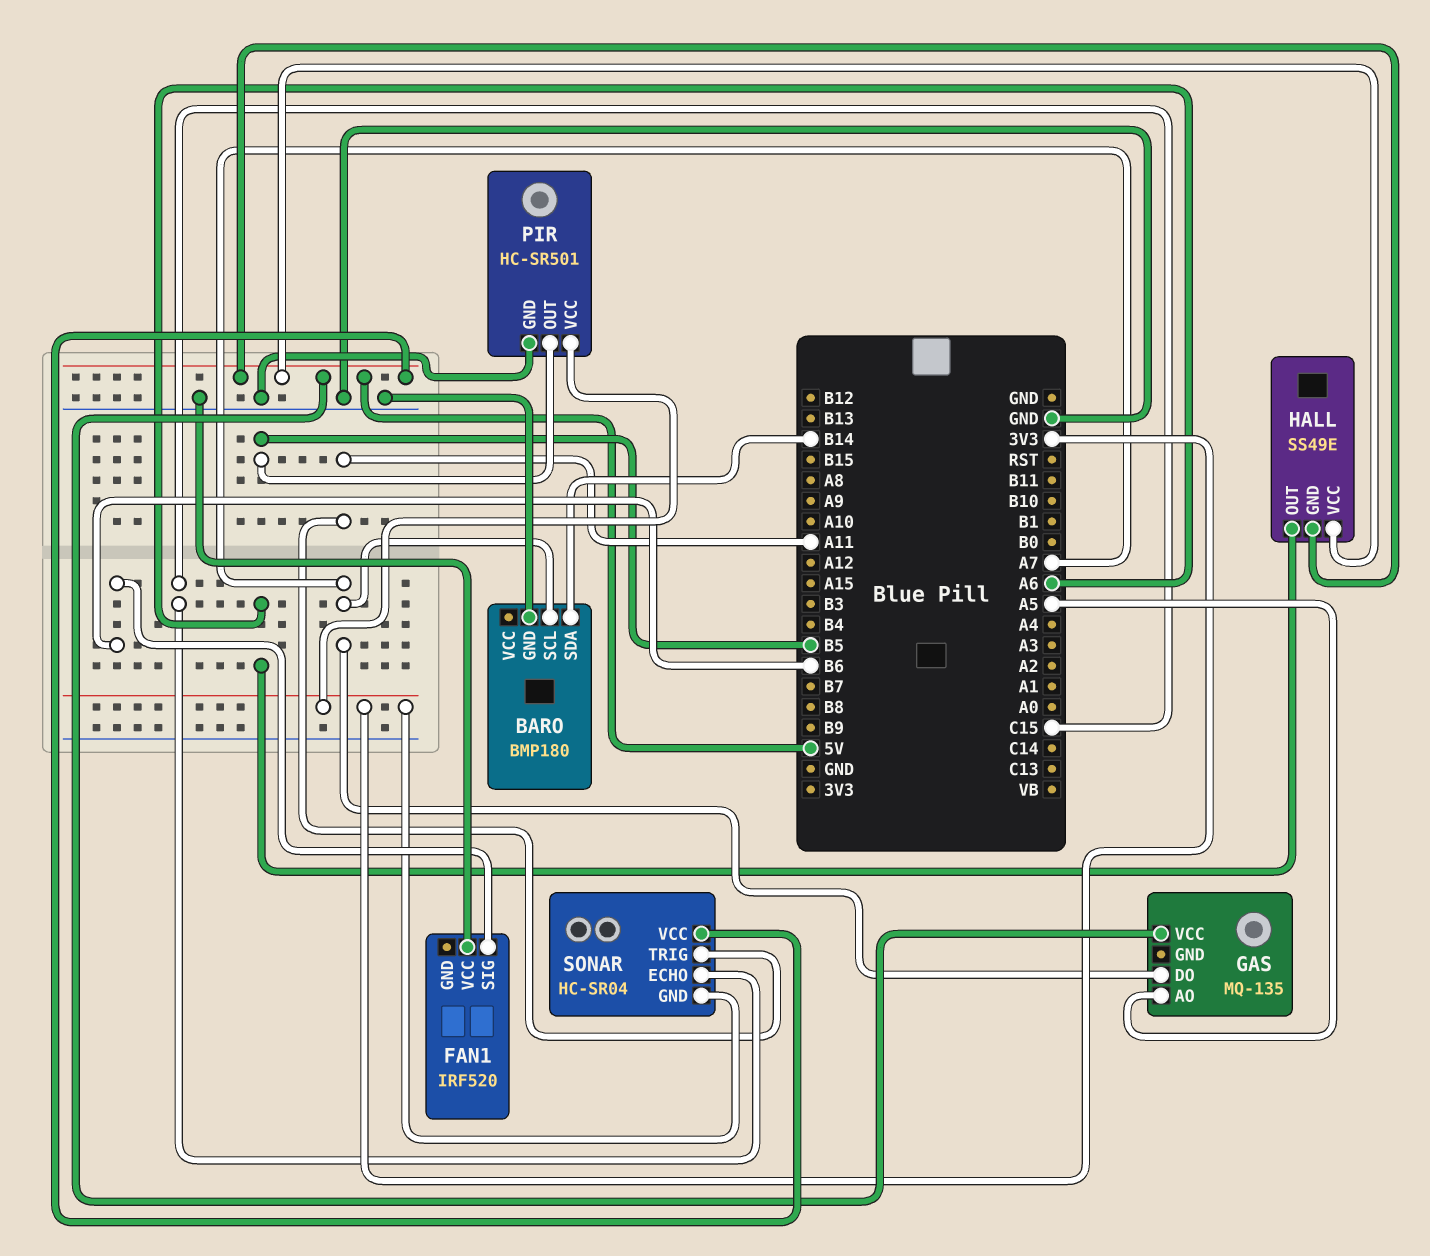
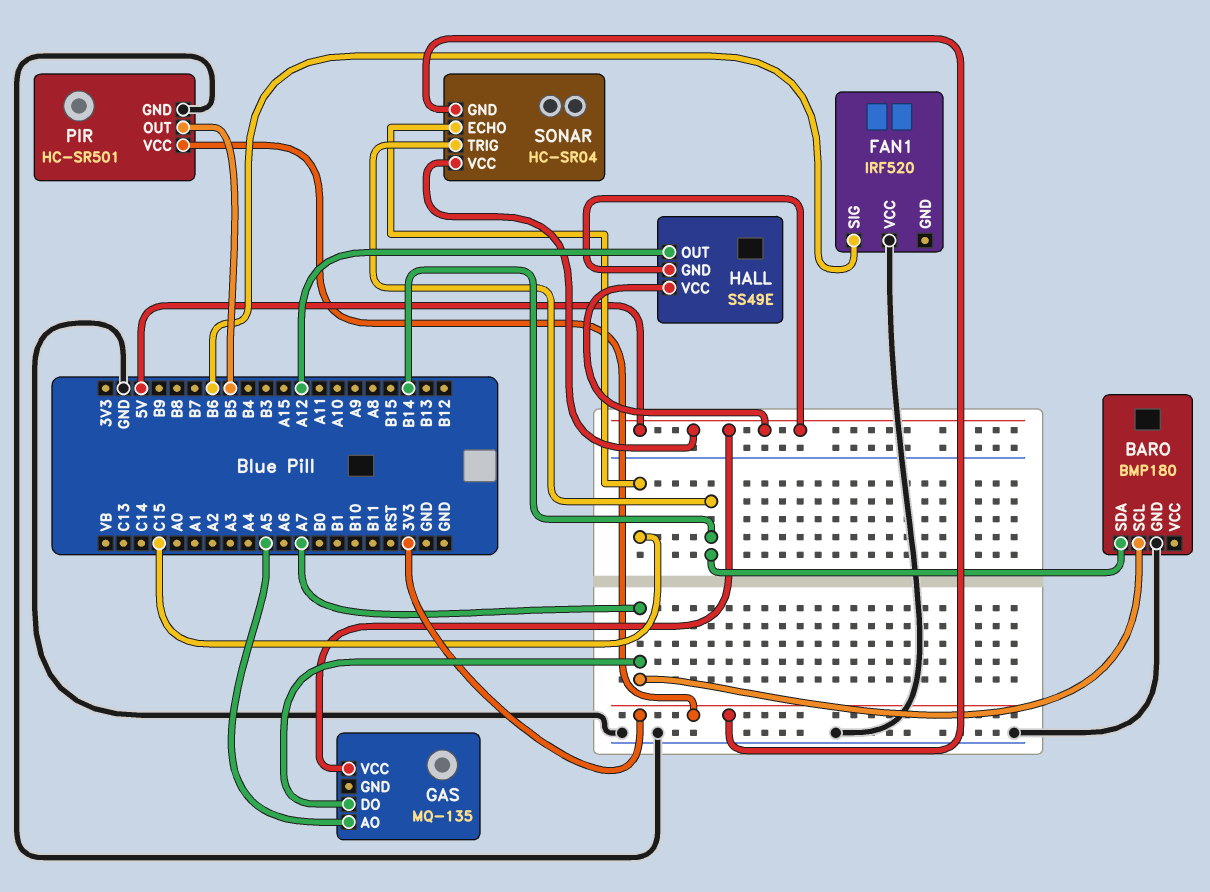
HALL pin OUT: A6 -> A12
SONAR pin TRIG: A11 -> B14

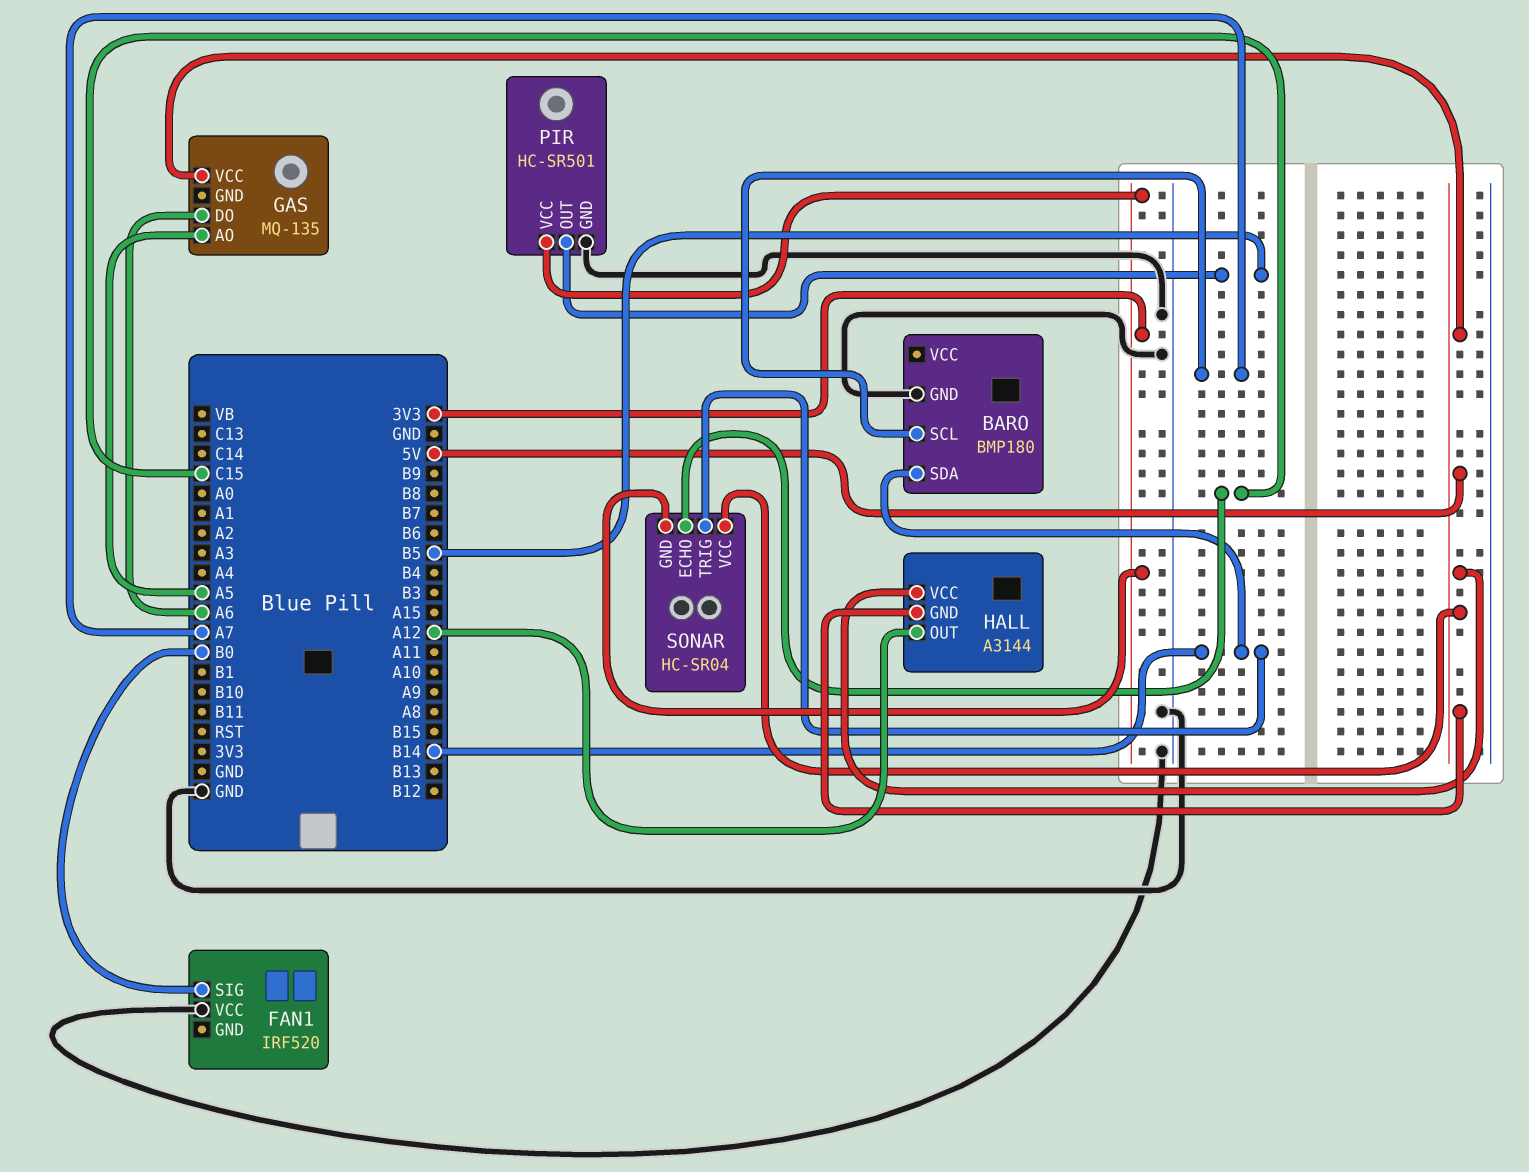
FAN1 pin SIG: B6 -> B0
GAS pin DO: A7 -> A6
HALL: SS49E -> A3144

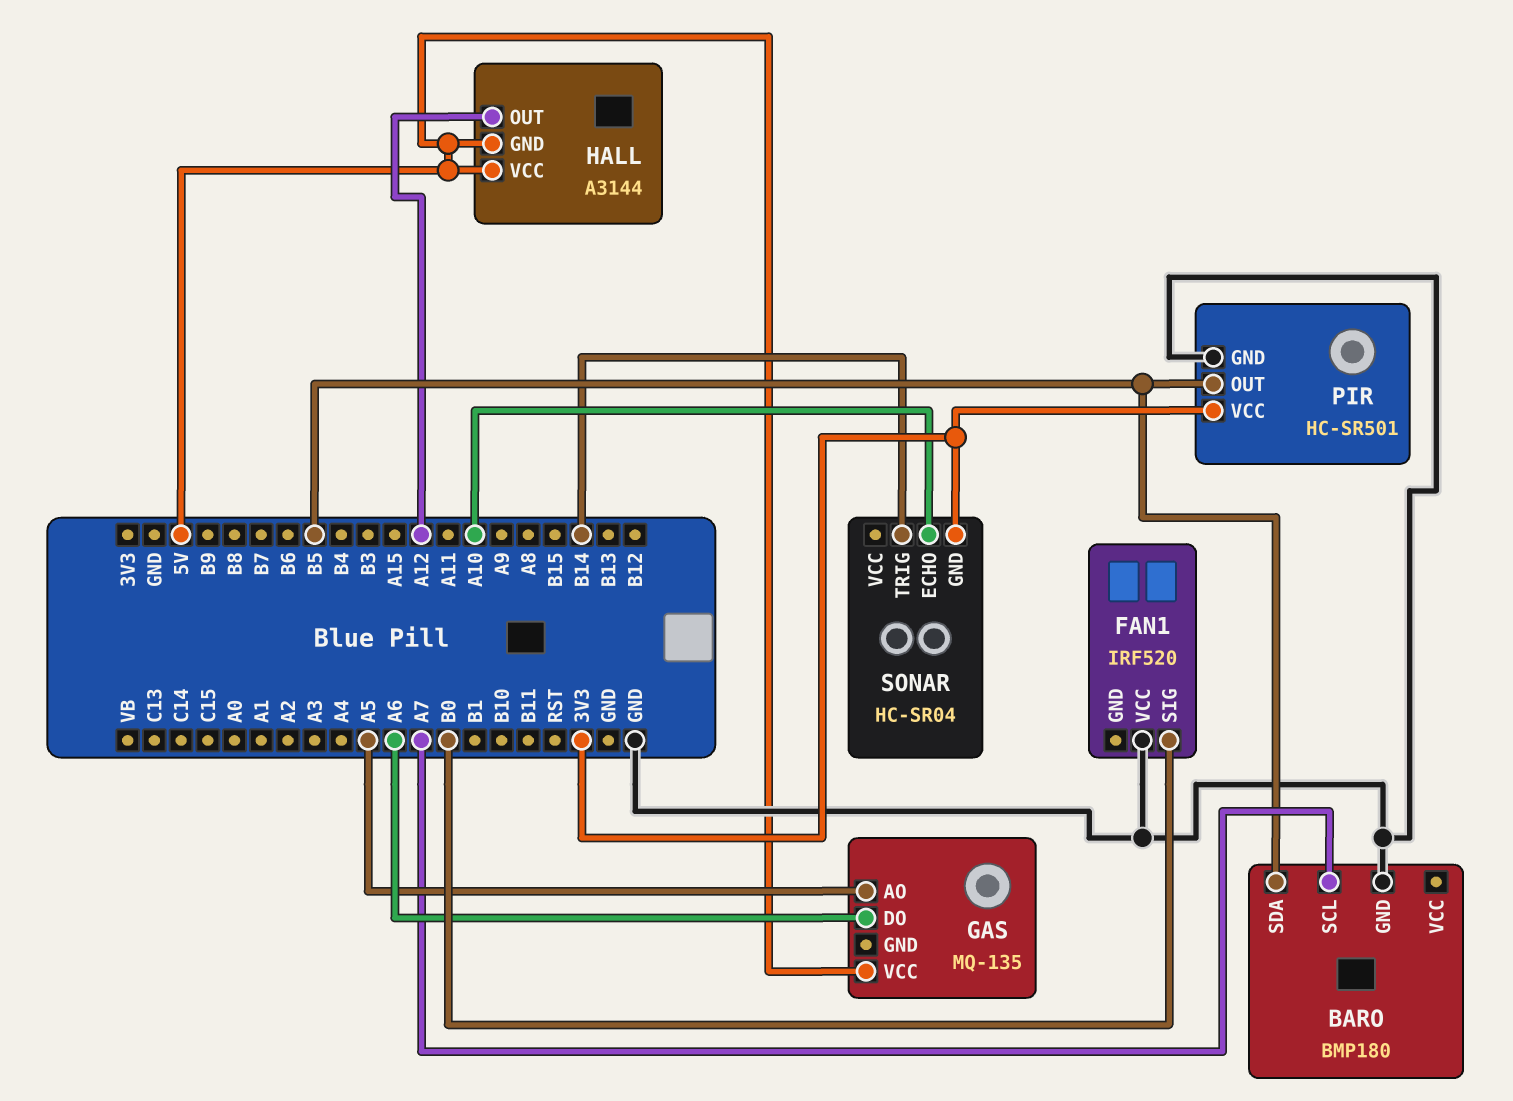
BARO pin SDA: B14 -> B5
SONAR pin ECHO: C15 -> A10
SONAR pin VCC: 5V -> none

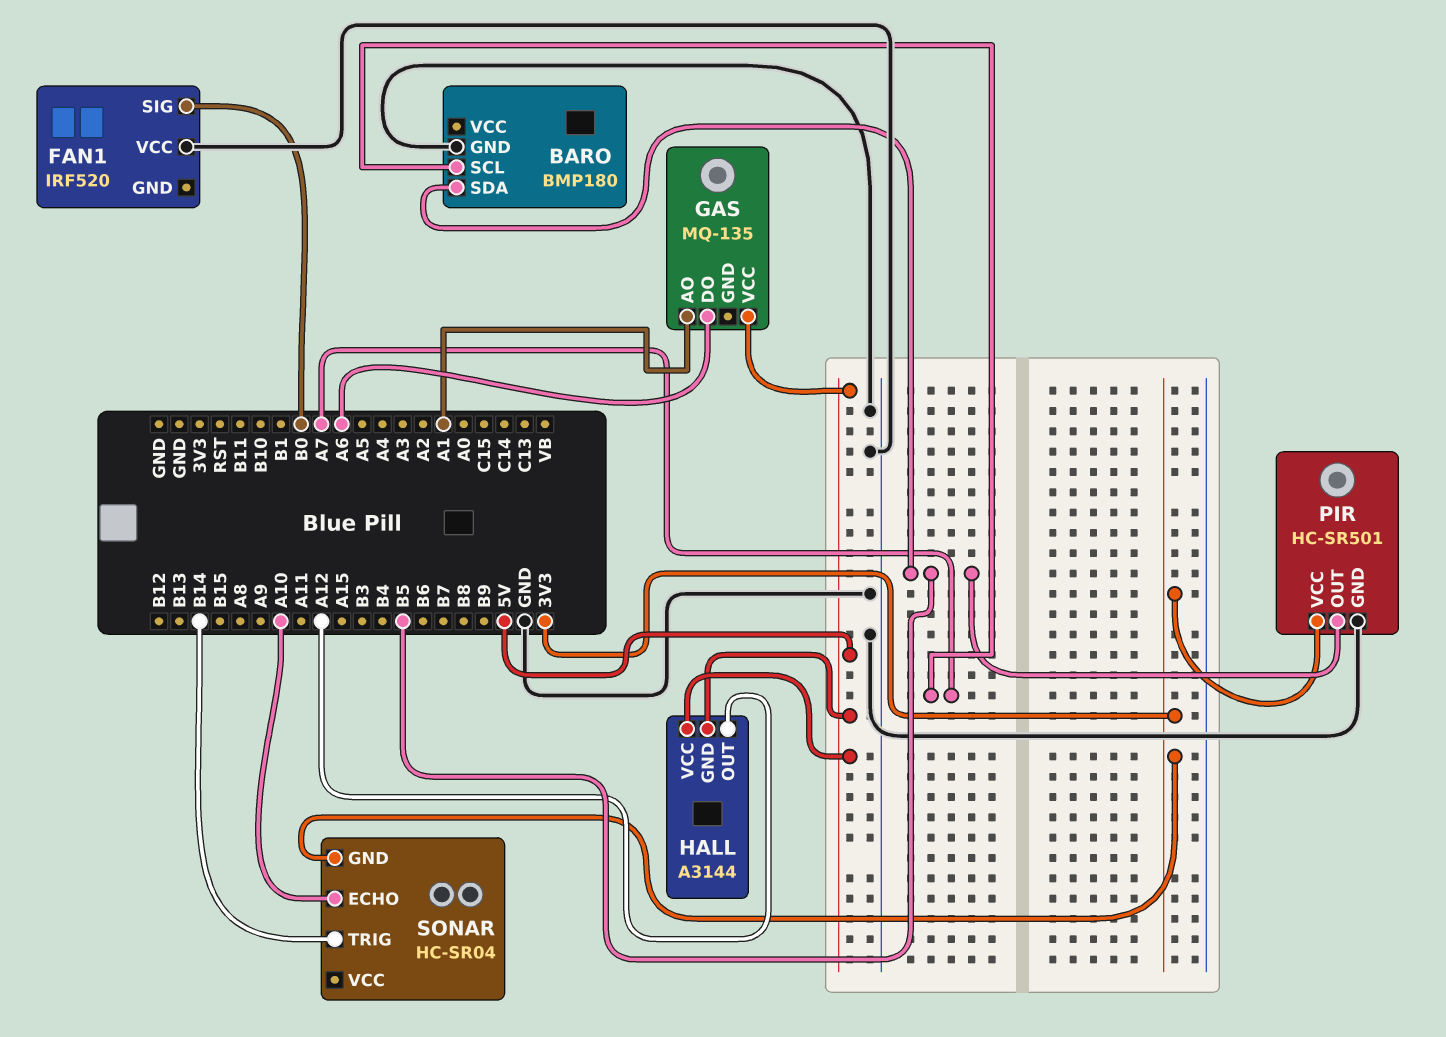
GAS pin AO: A5 -> A1

